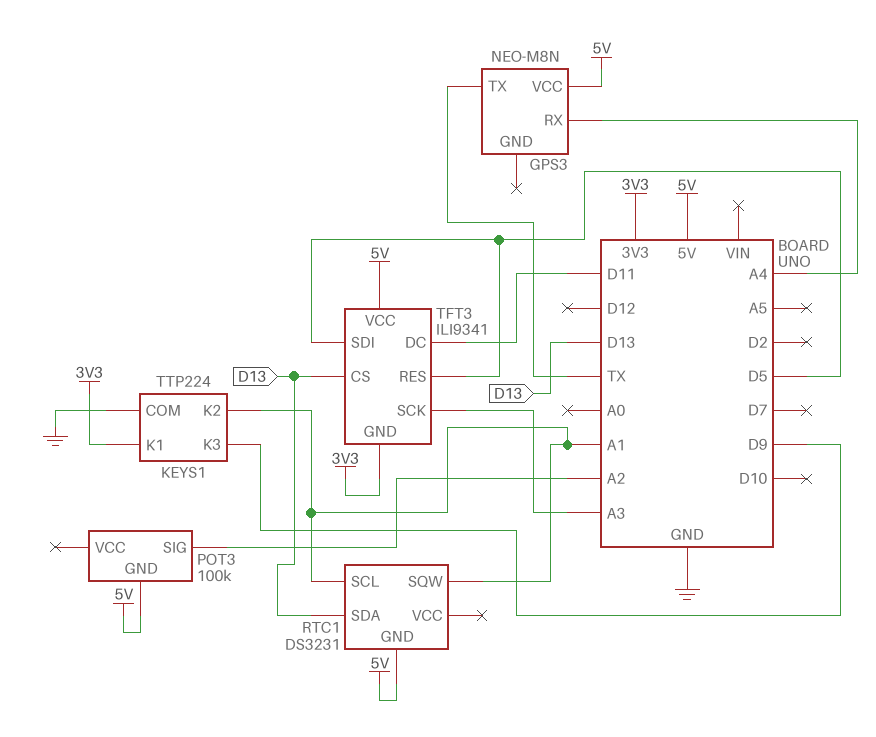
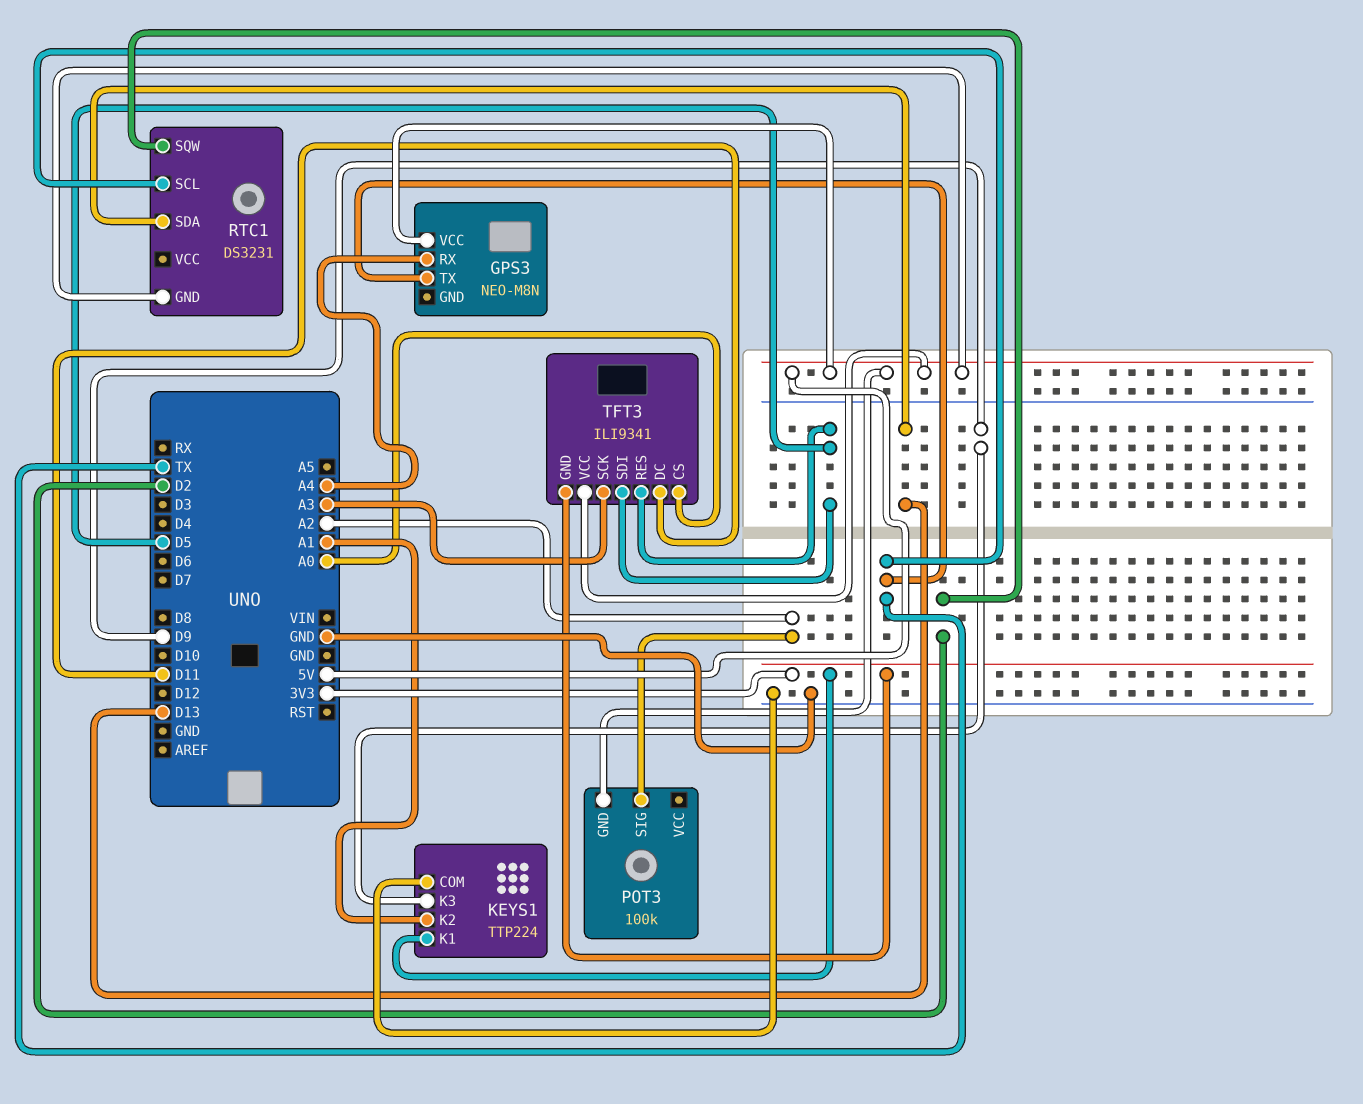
RTC1 pin SCL: A1 -> TX
RTC1 pin SQW: A1 -> D2
TFT3 pin CS: D13 -> A0

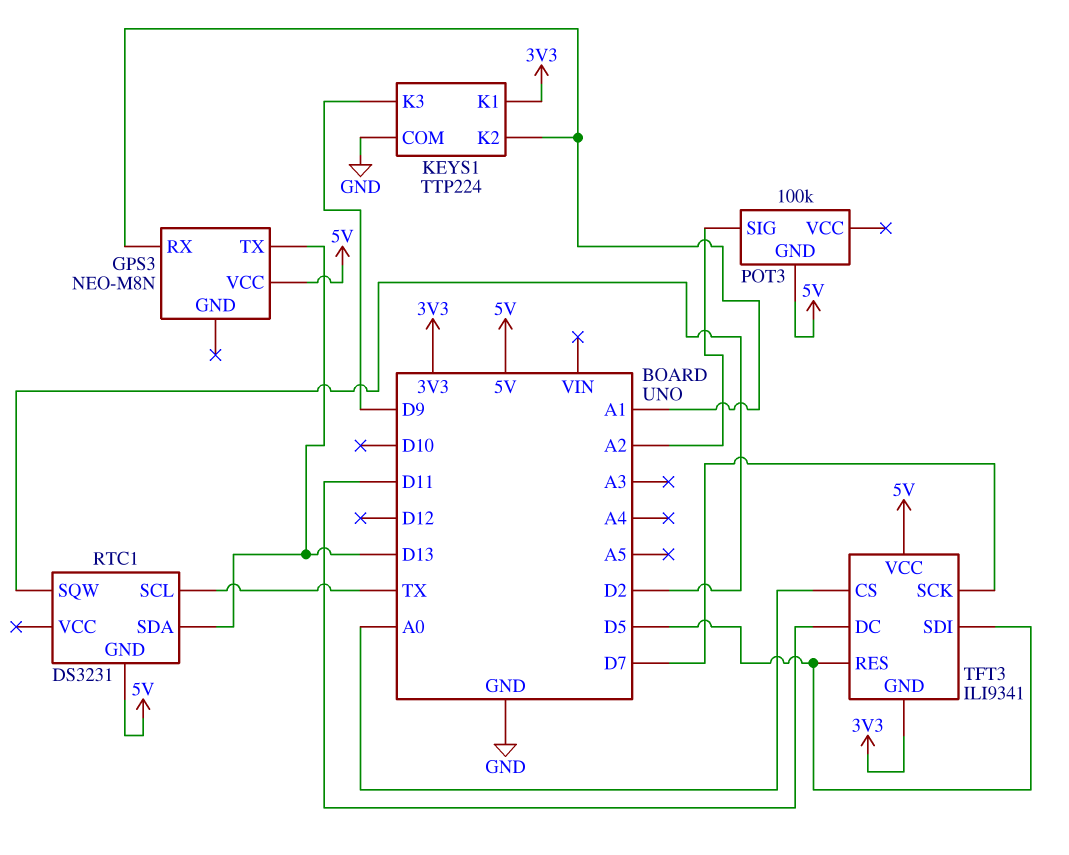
GPS3 pin RX: A4 -> A1
GPS3 pin TX: TX -> D13
TFT3 pin SCK: A3 -> D7

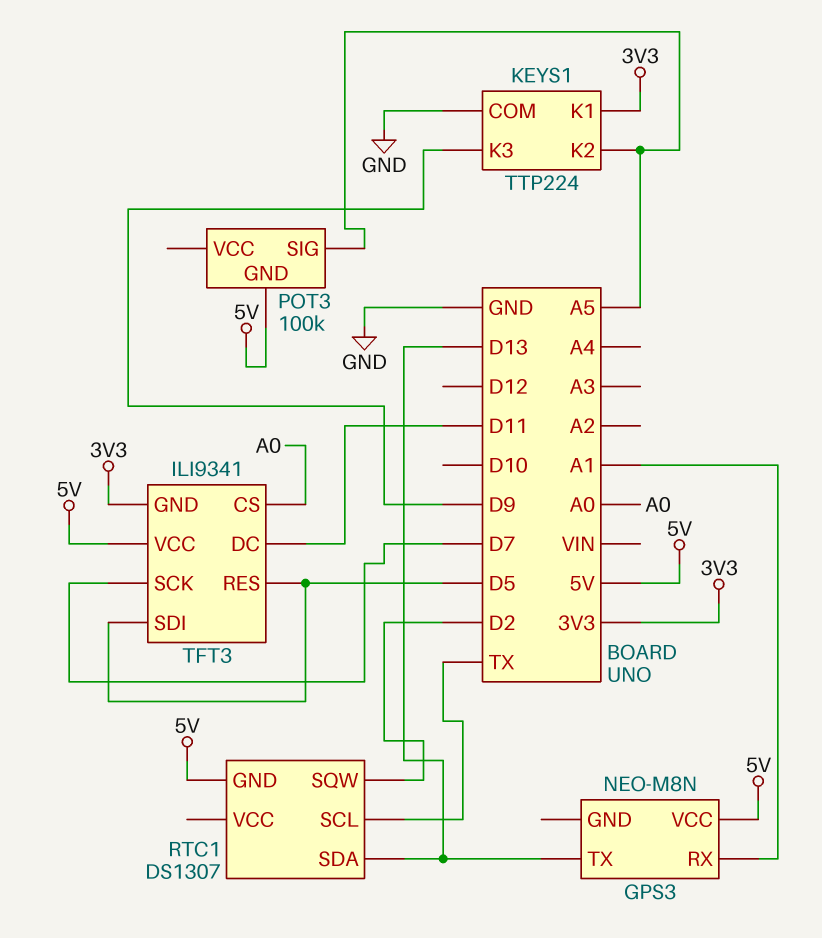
KEYS1 pin K2: A1 -> A5
POT3 pin SIG: A2 -> A5
RTC1: DS3231 -> DS1307

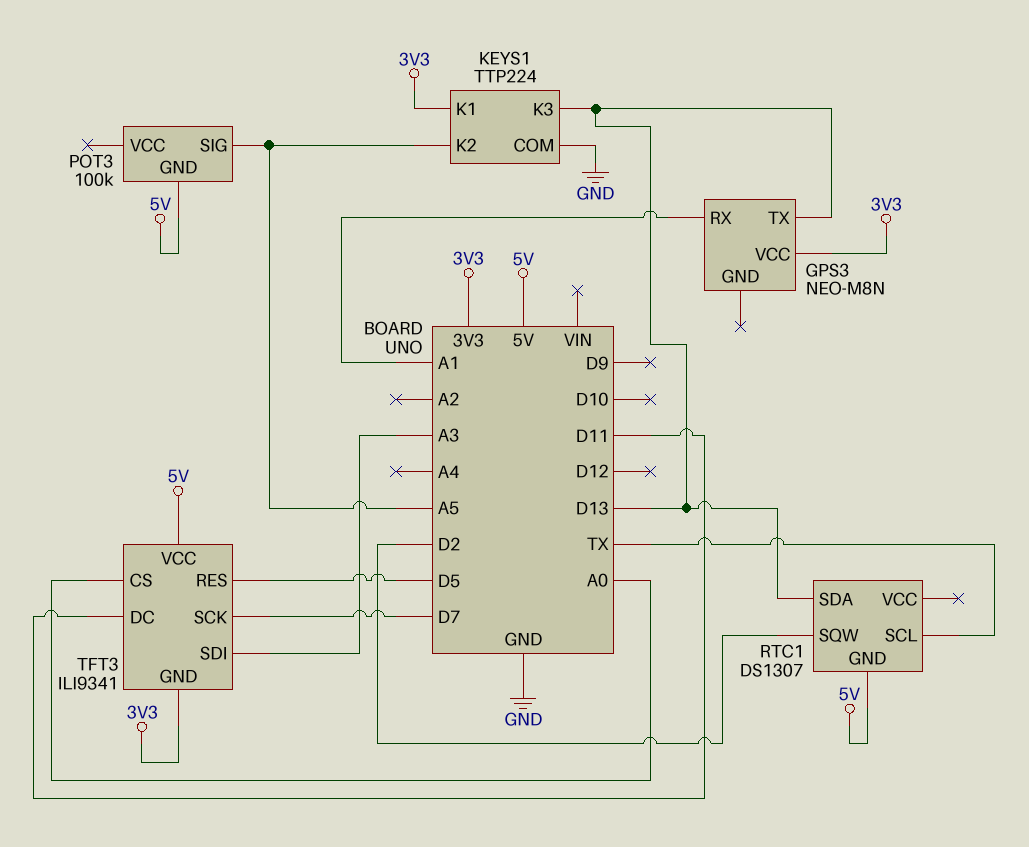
GPS3 pin VCC: 5V -> 3V3
KEYS1 pin K3: D9 -> D13
TFT3 pin SDI: D5 -> A3

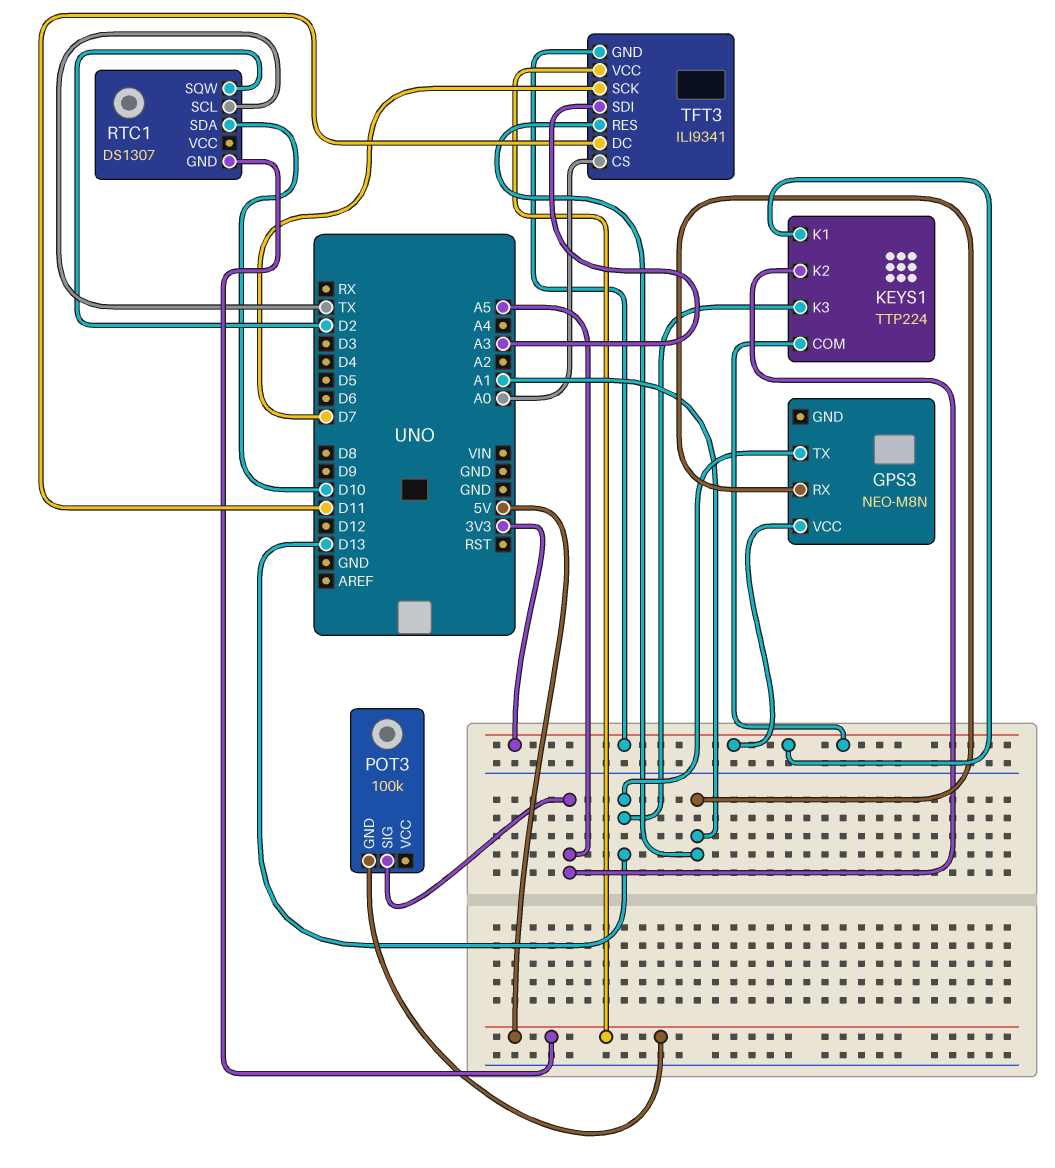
KEYS1 pin COM: GND -> 3V3
RTC1 pin SDA: D13 -> D10
TFT3 pin RES: D5 -> A1

